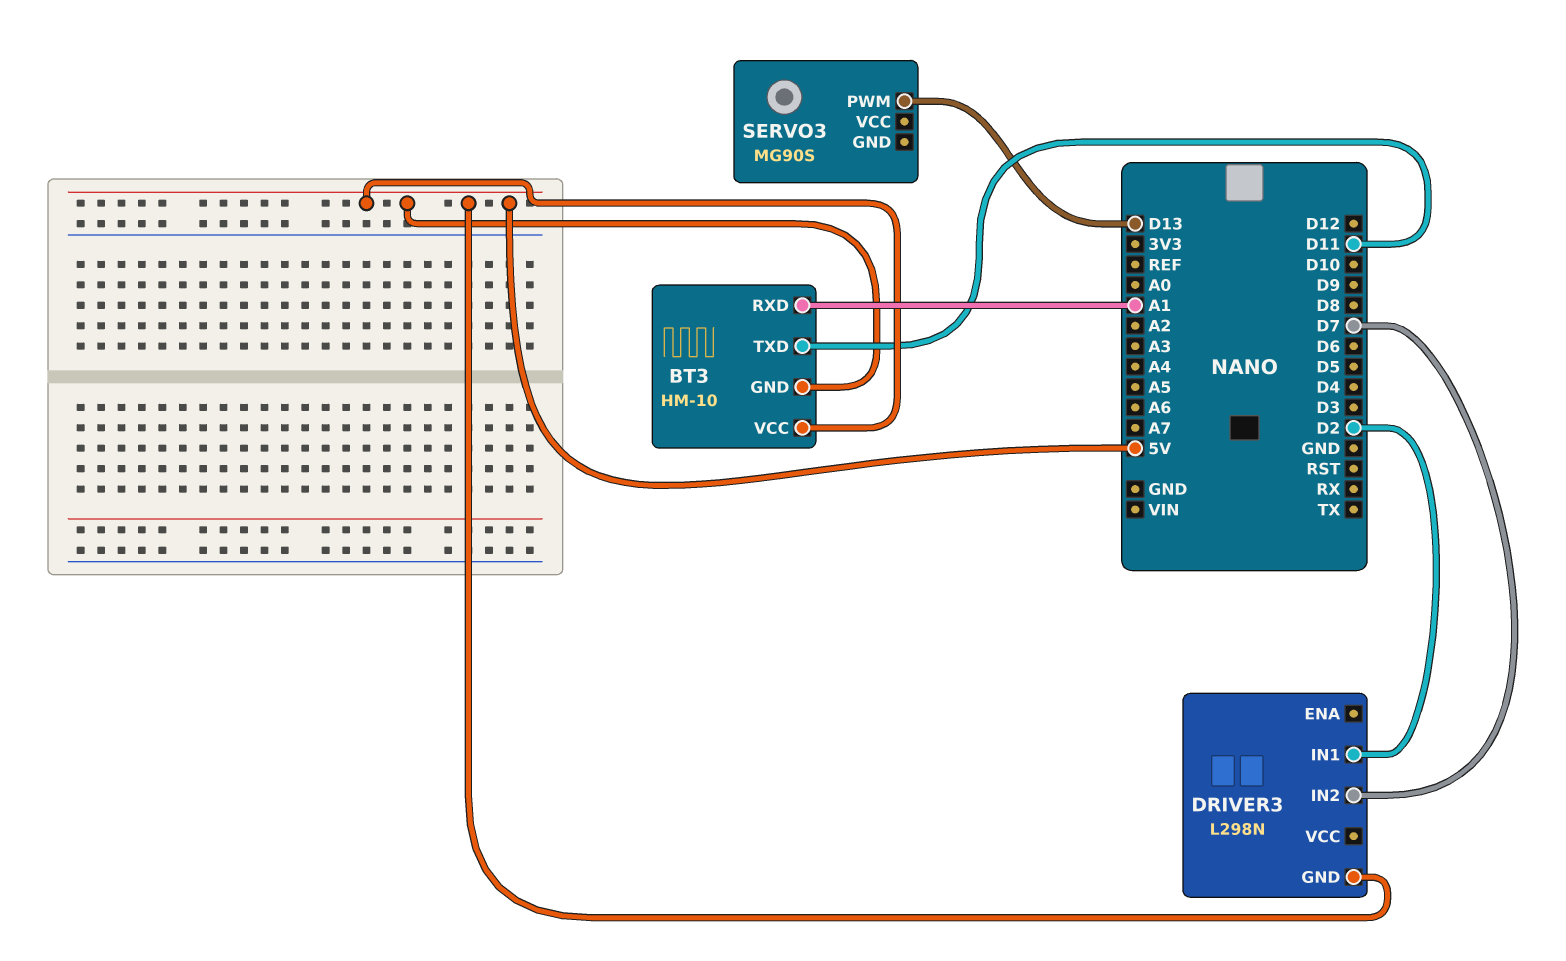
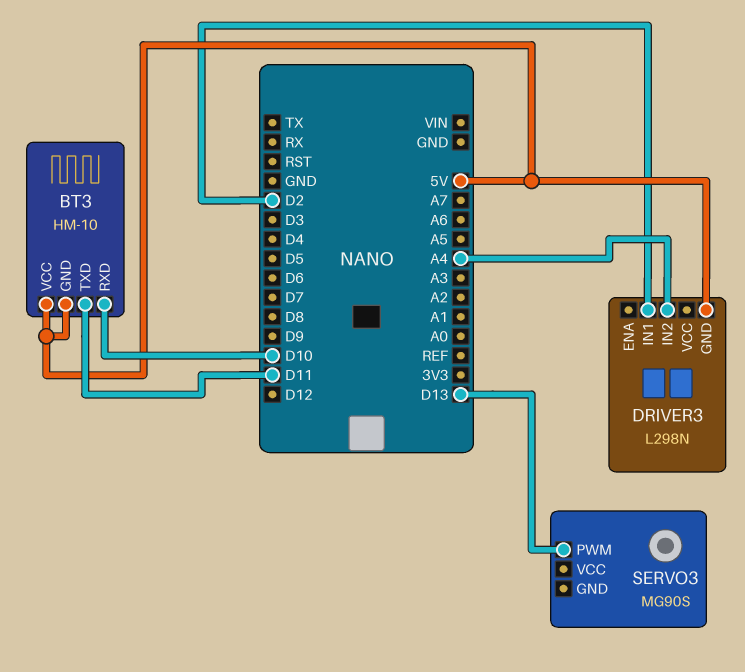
BT3 pin RXD: A1 -> D10
DRIVER3 pin IN2: D7 -> A4

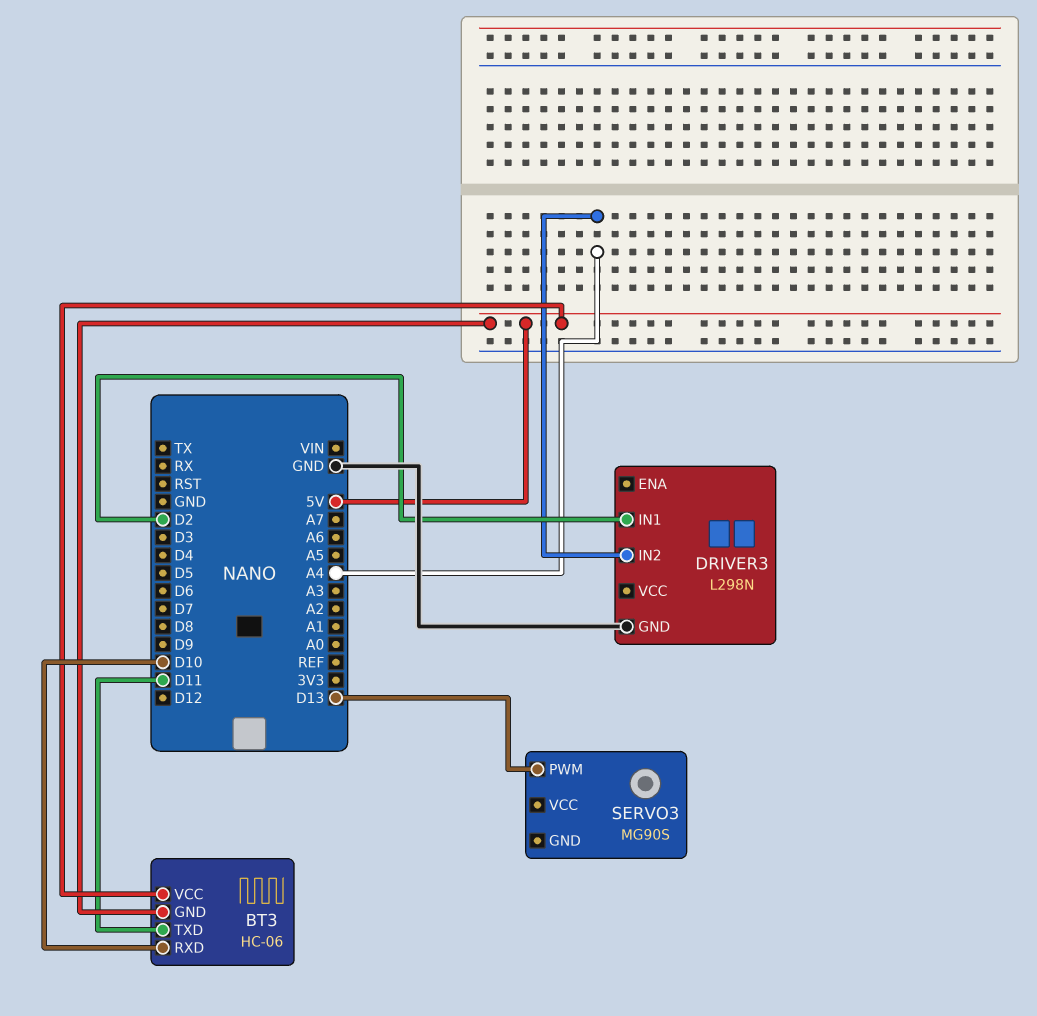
BT3: HM-10 -> HC-06
DRIVER3 pin GND: 5V -> GND

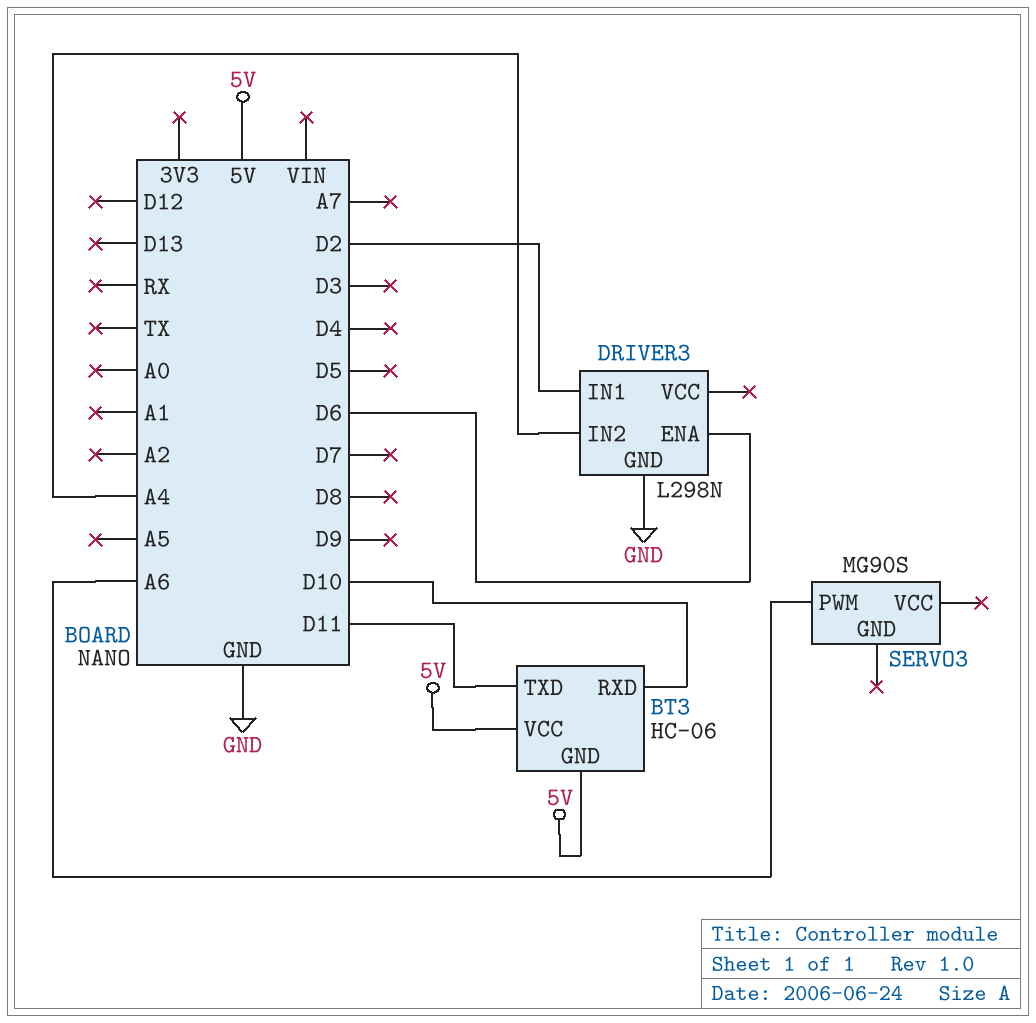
DRIVER3 pin ENA: none -> D6
SERVO3 pin PWM: D13 -> A6

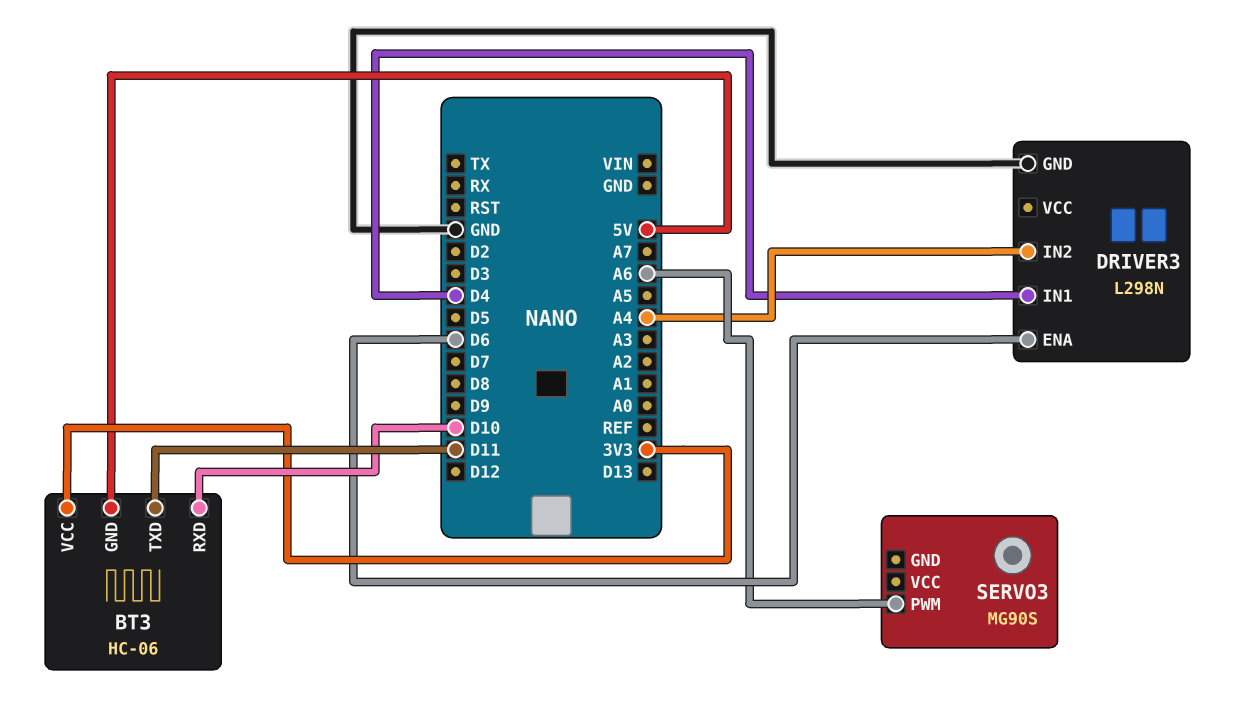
BT3 pin VCC: 5V -> 3V3
DRIVER3 pin IN1: D2 -> D4

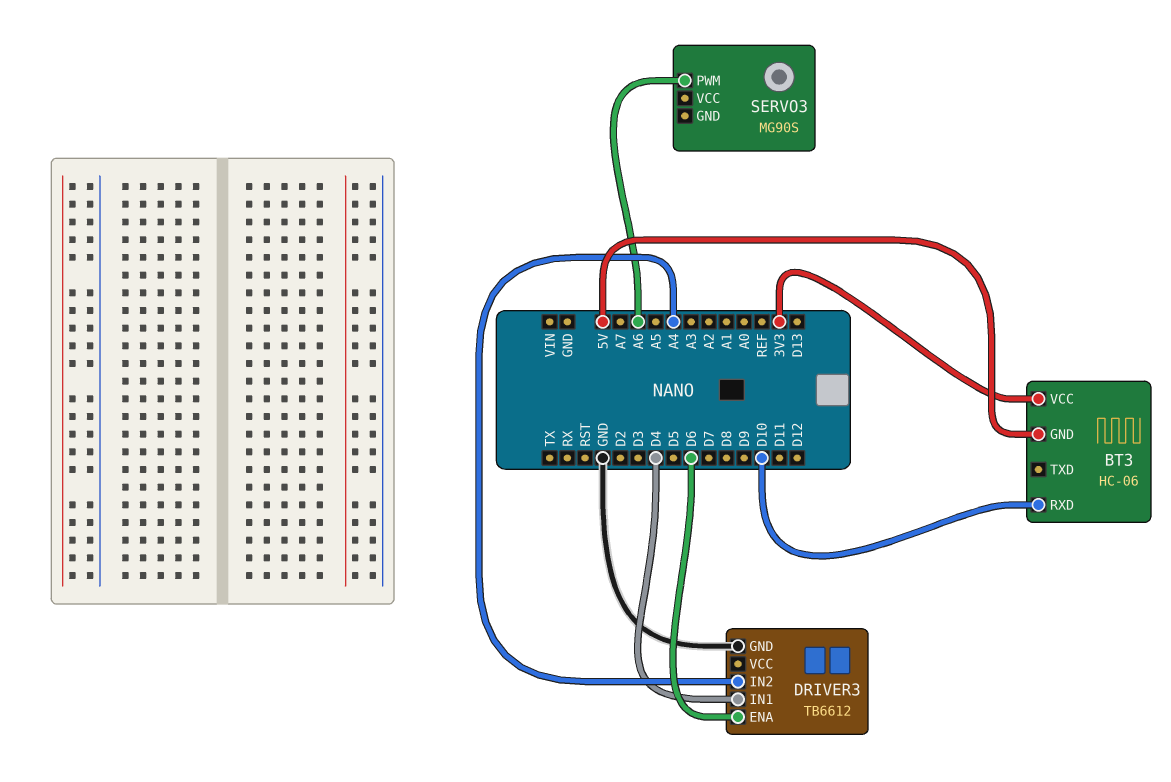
BT3 pin TXD: D11 -> none
DRIVER3: L298N -> TB6612

